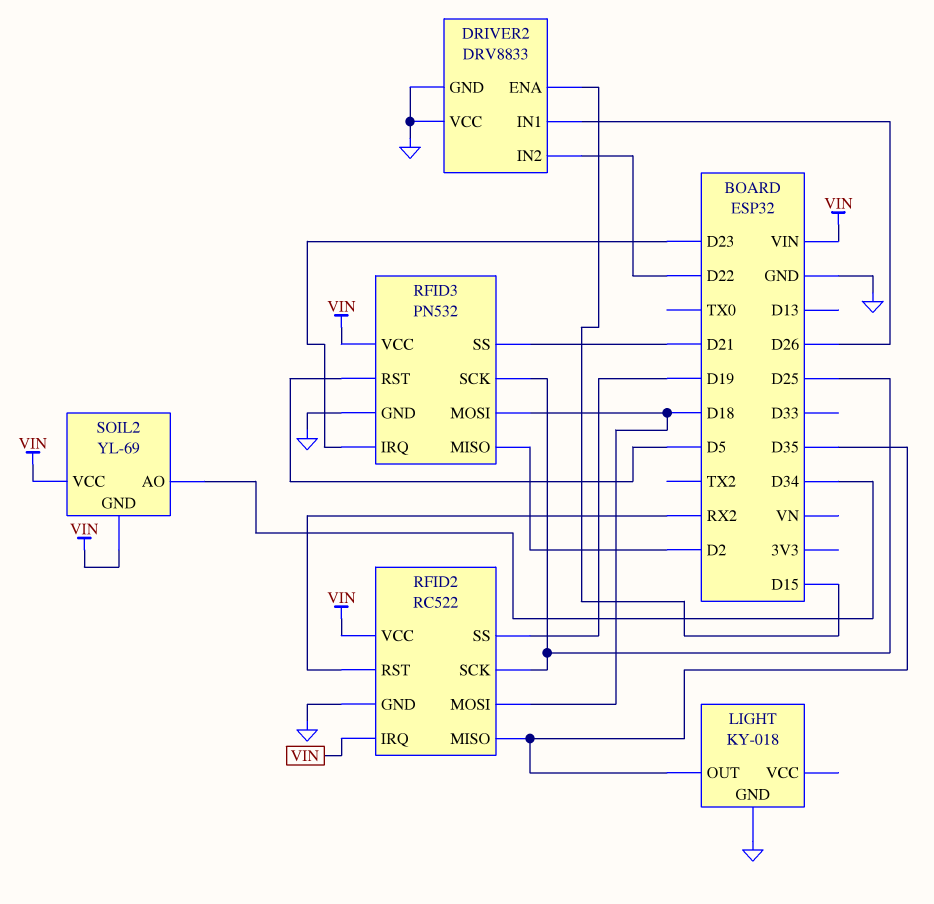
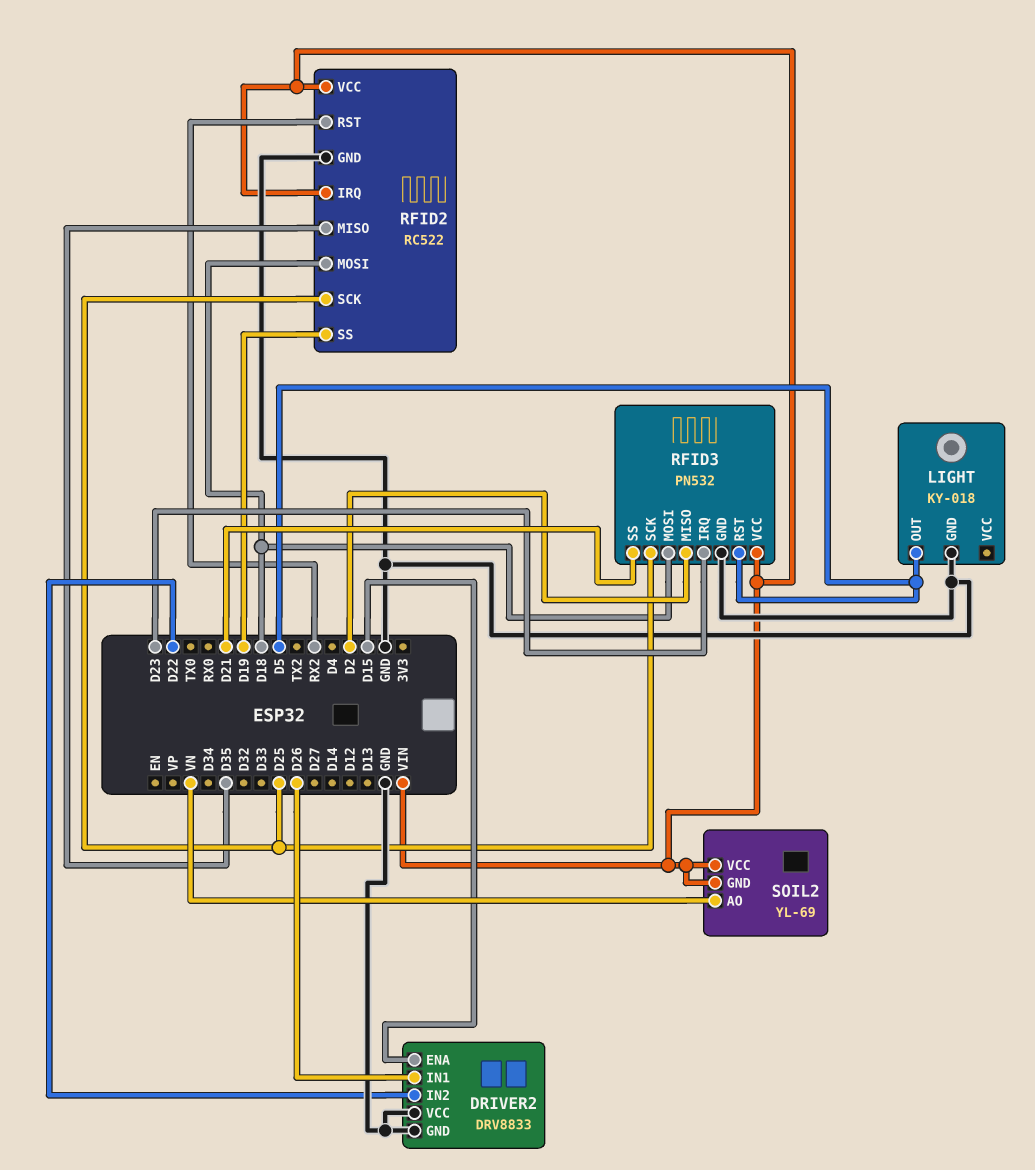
LIGHT pin OUT: D35 -> D5
SOIL2 pin AO: D34 -> VN

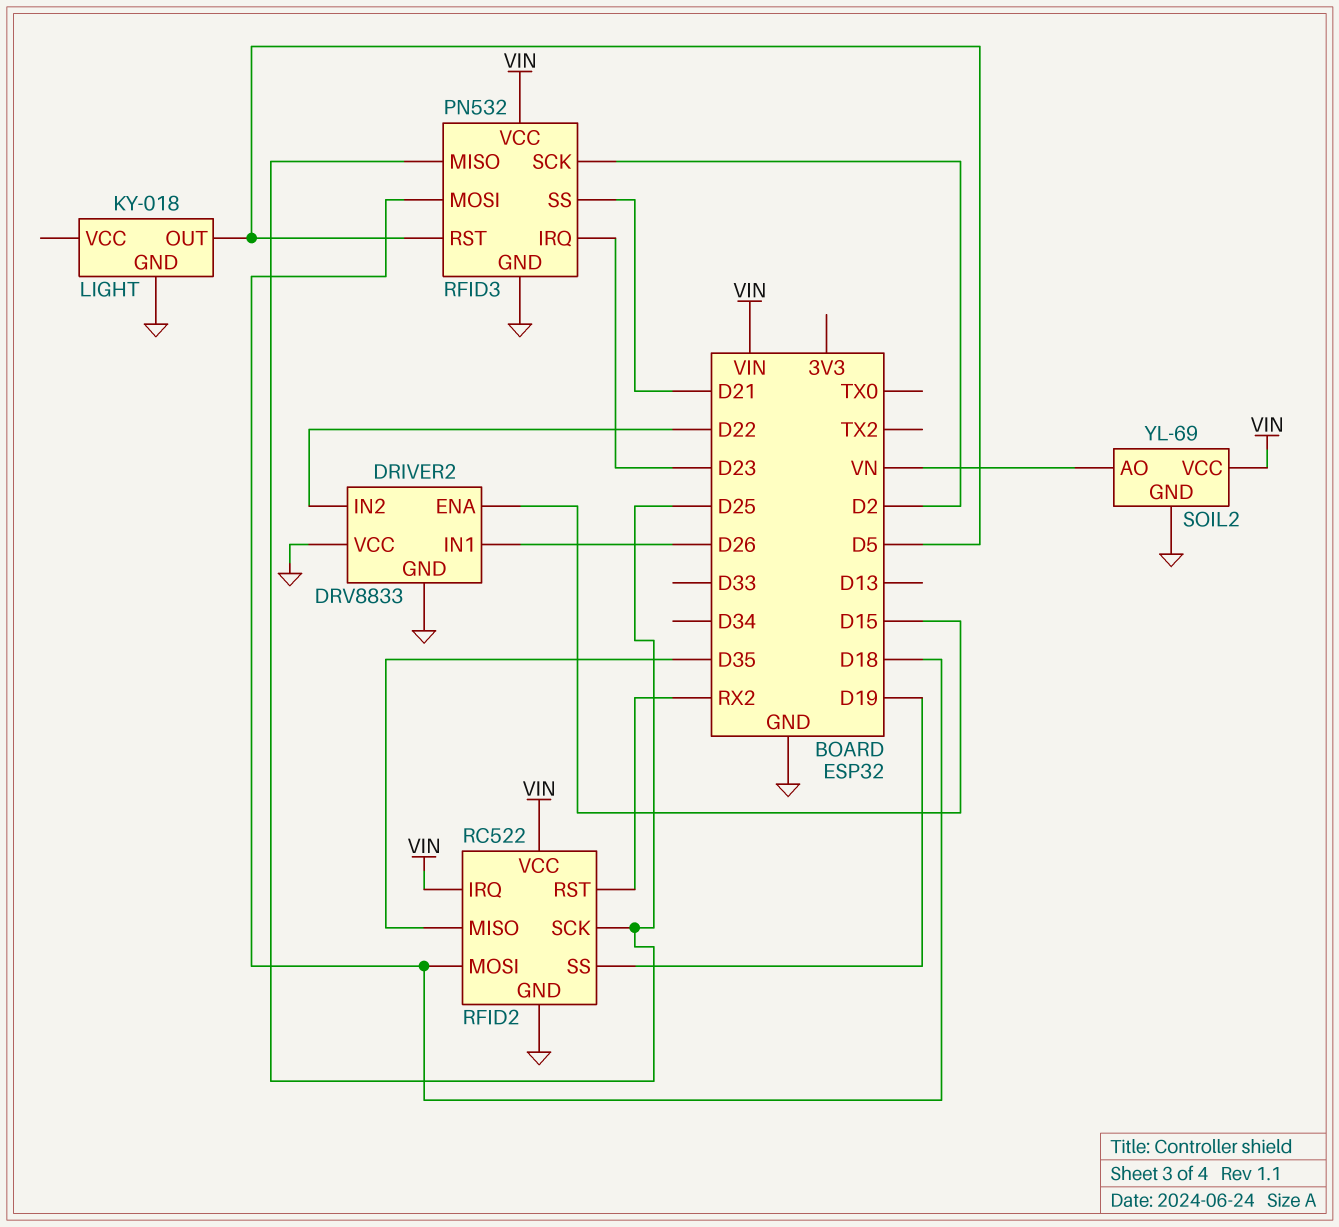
RFID3 pin MISO: D2 -> D25
RFID3 pin SCK: D25 -> D2
SOIL2 pin GND: VIN -> GND

